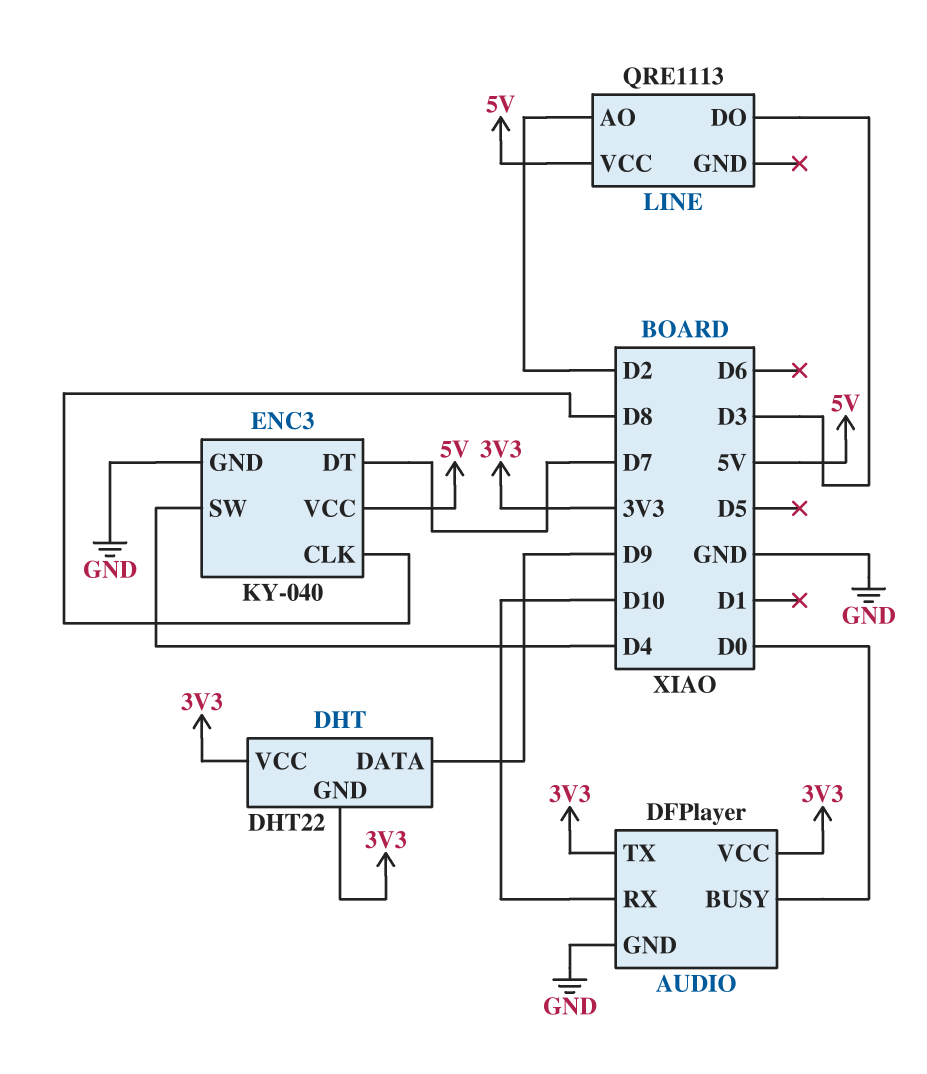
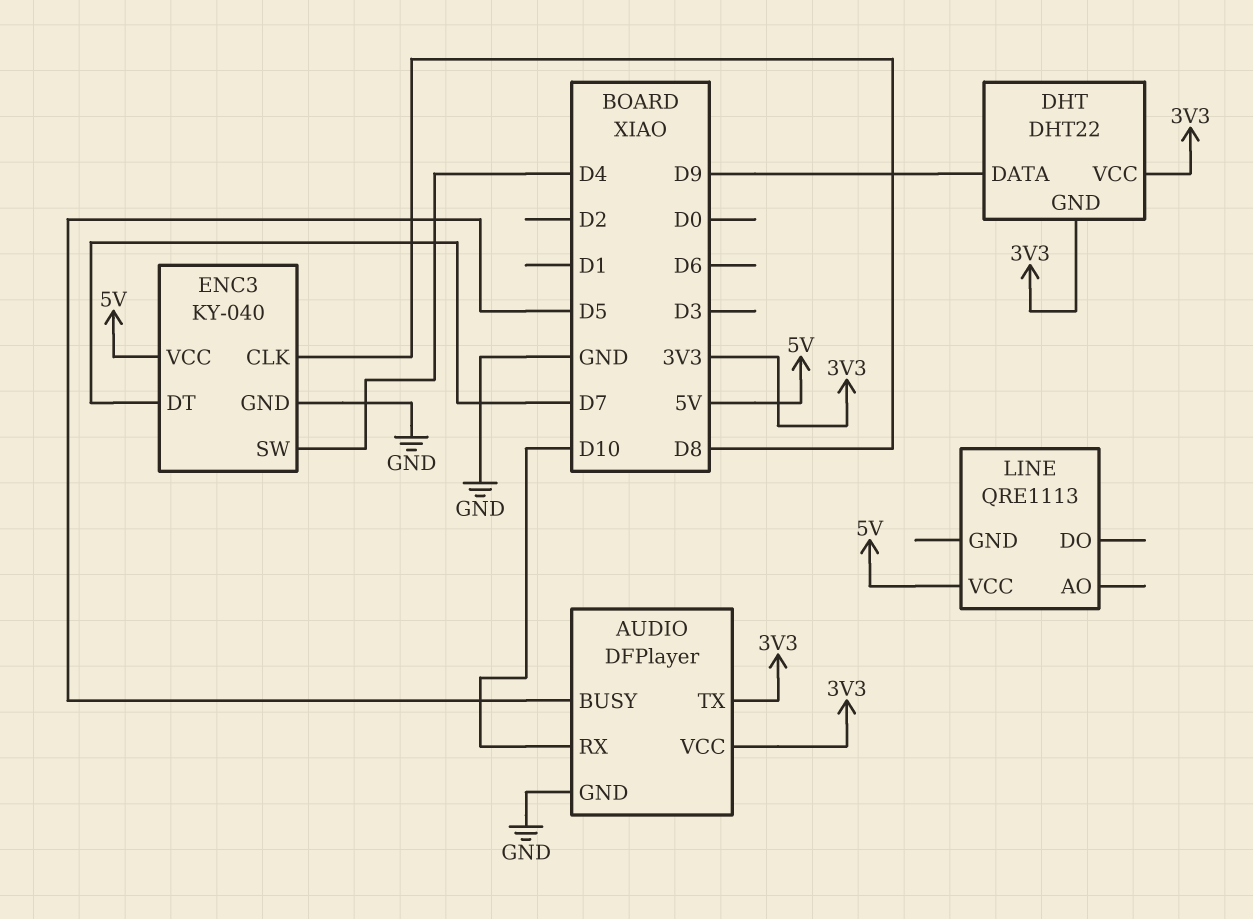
AUDIO pin BUSY: D0 -> D5
LINE pin AO: D2 -> none
LINE pin DO: D3 -> none

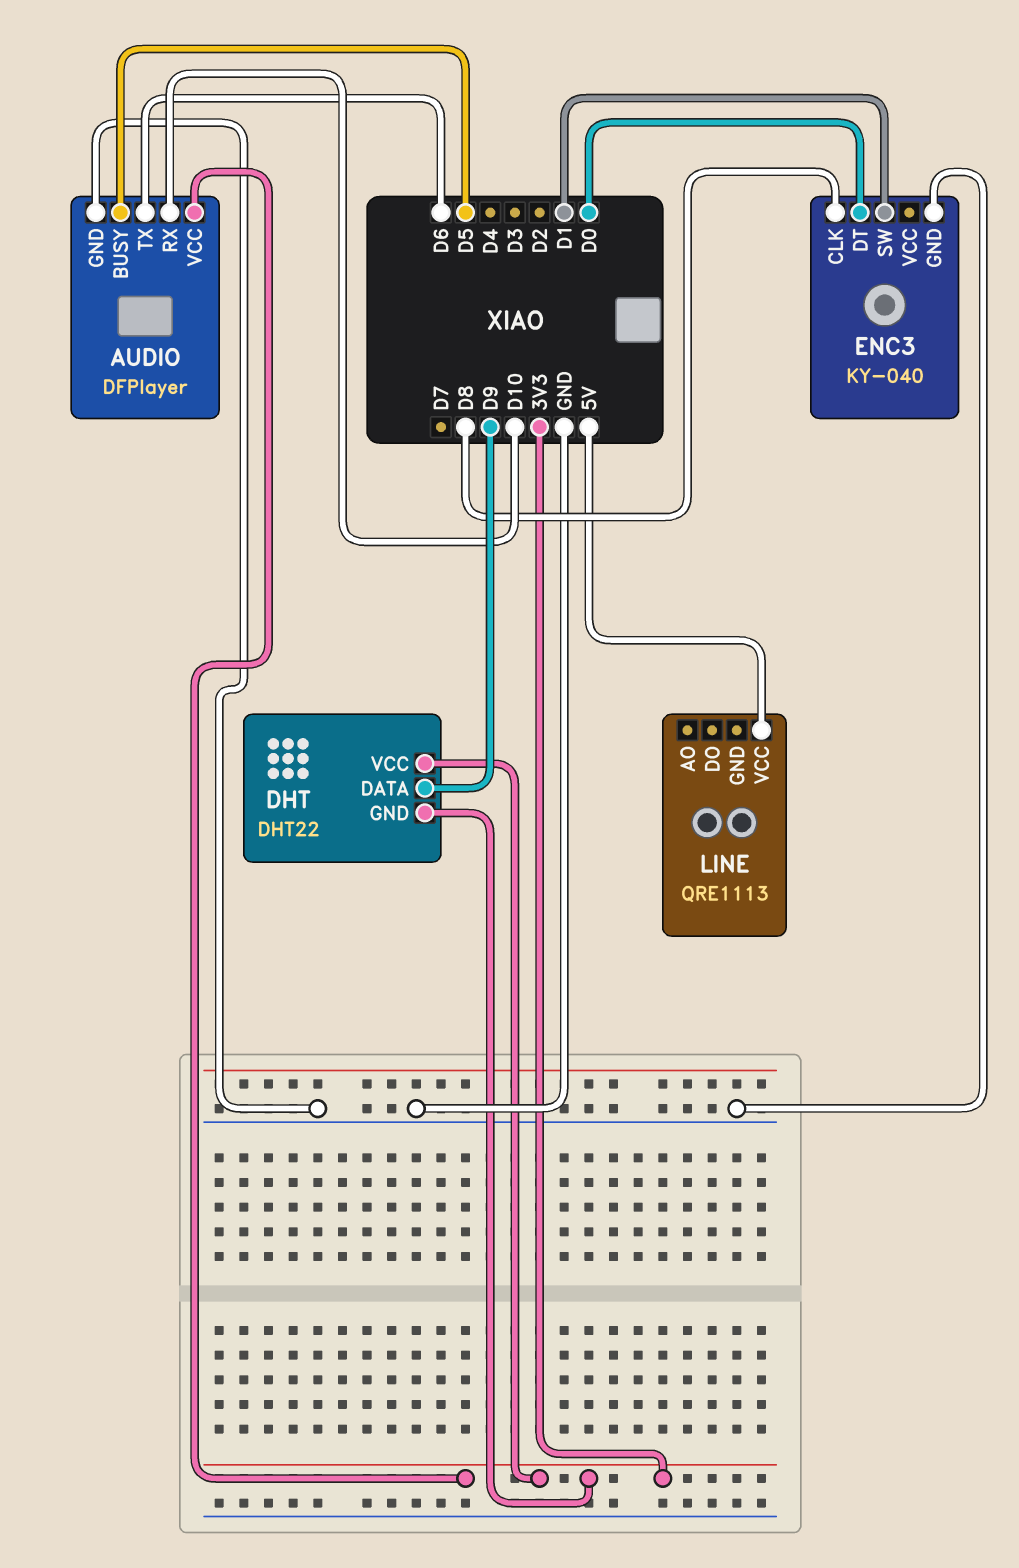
AUDIO pin TX: 3V3 -> D6
ENC3 pin DT: D7 -> D0
ENC3 pin SW: D4 -> D1
ENC3 pin VCC: 5V -> none

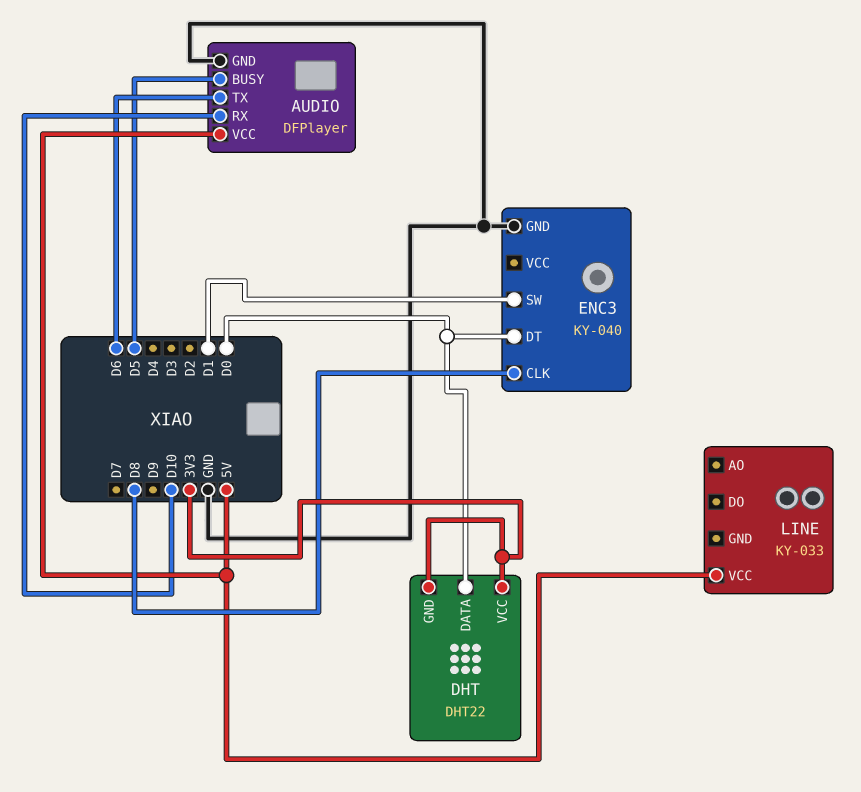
AUDIO pin VCC: 3V3 -> 5V
DHT pin DATA: D9 -> D0
LINE: QRE1113 -> KY-033

